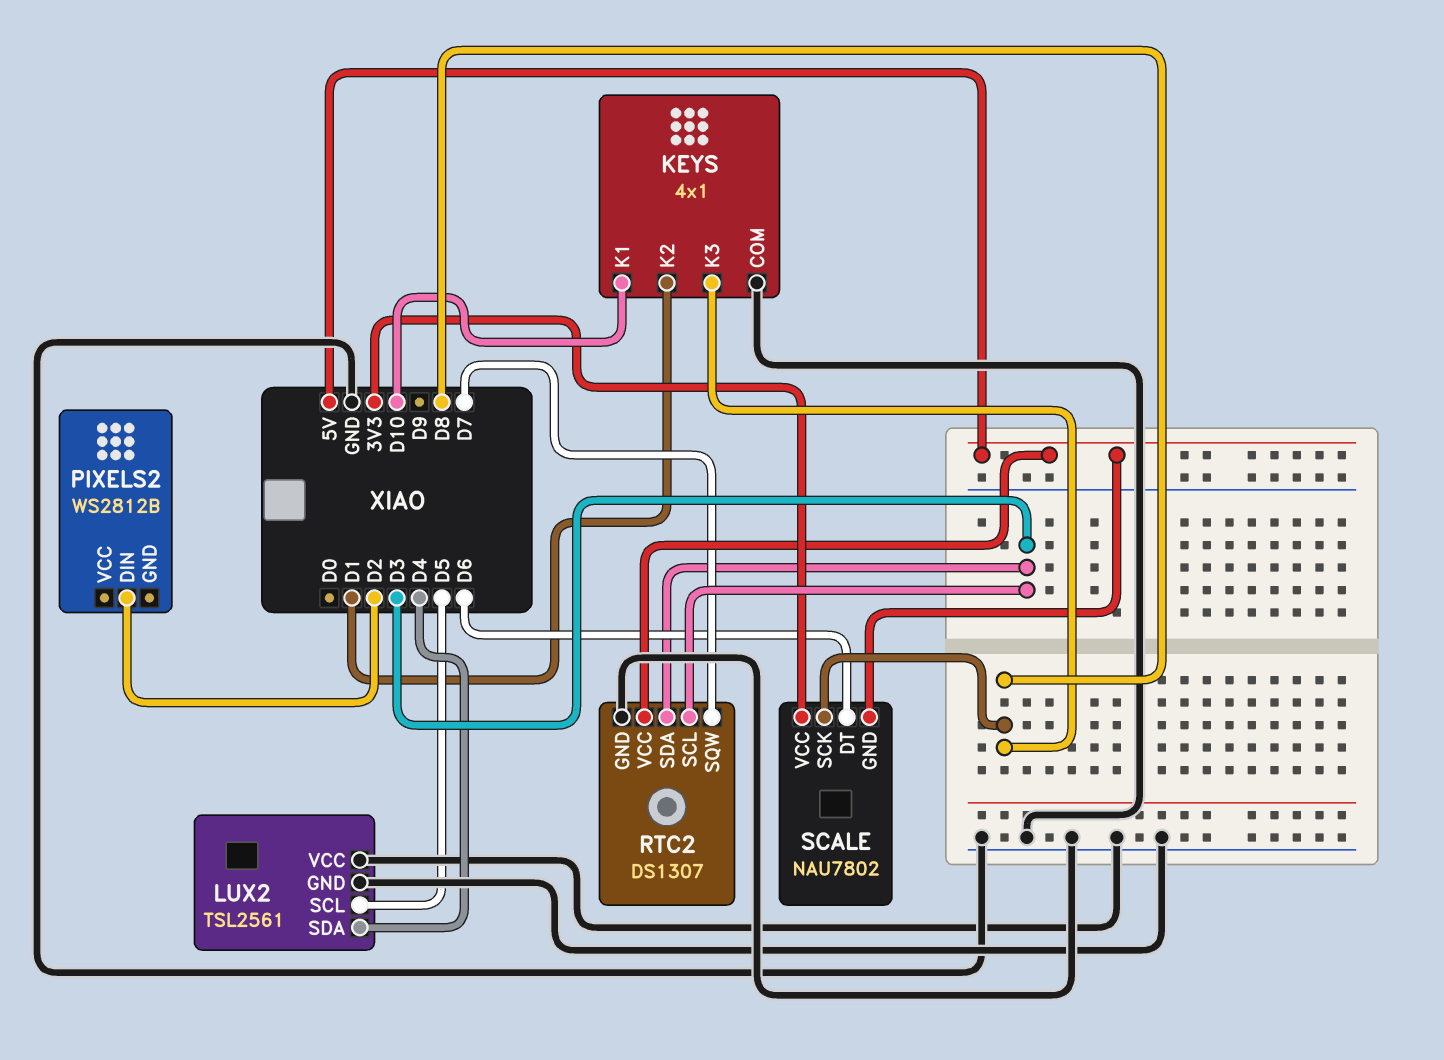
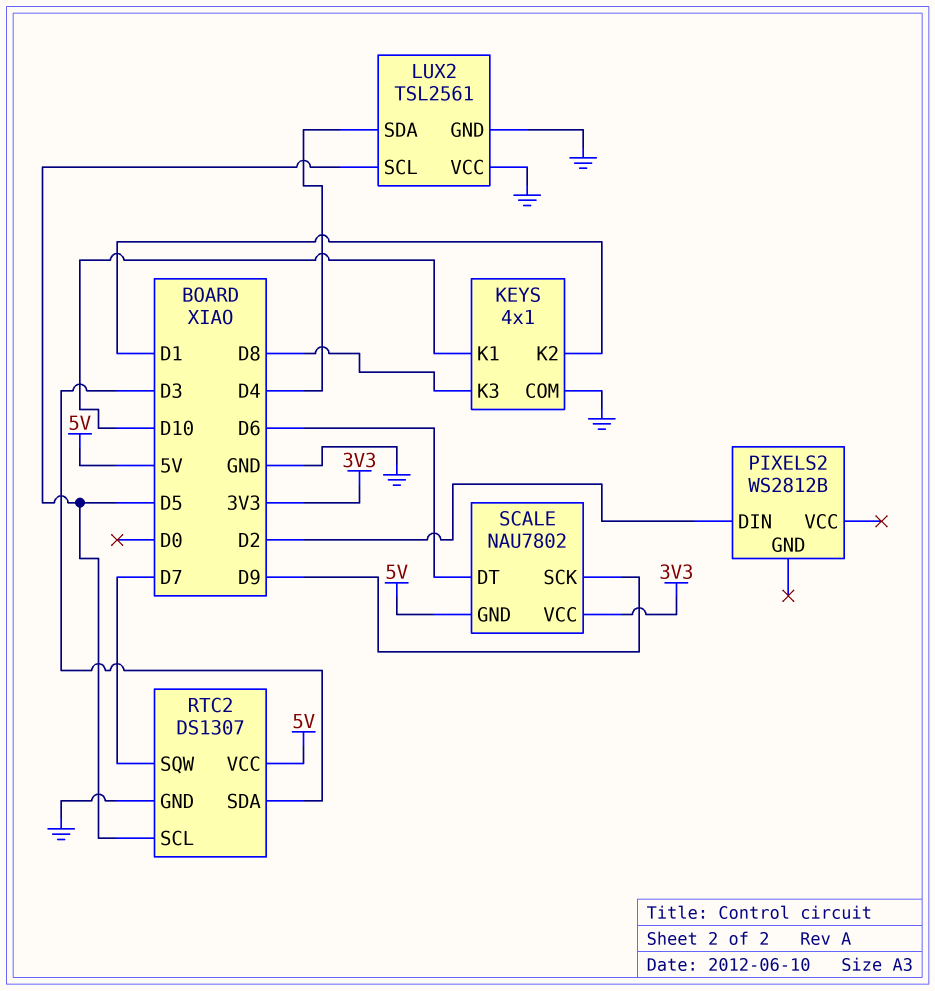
RTC2 pin SCL: D3 -> D5
SCALE pin SCK: D8 -> D9

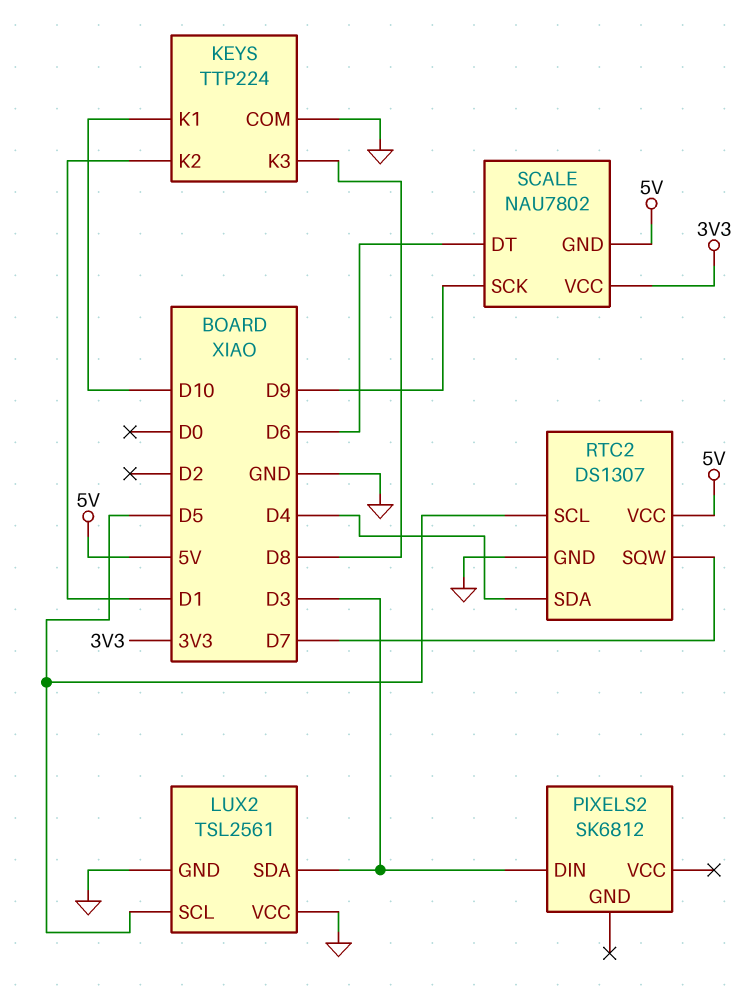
KEYS: 4x1 -> TTP224
LUX2 pin SDA: D4 -> D3
PIXELS2: WS2812B -> SK6812
PIXELS2 pin DIN: D2 -> D3
RTC2 pin SDA: D3 -> D4

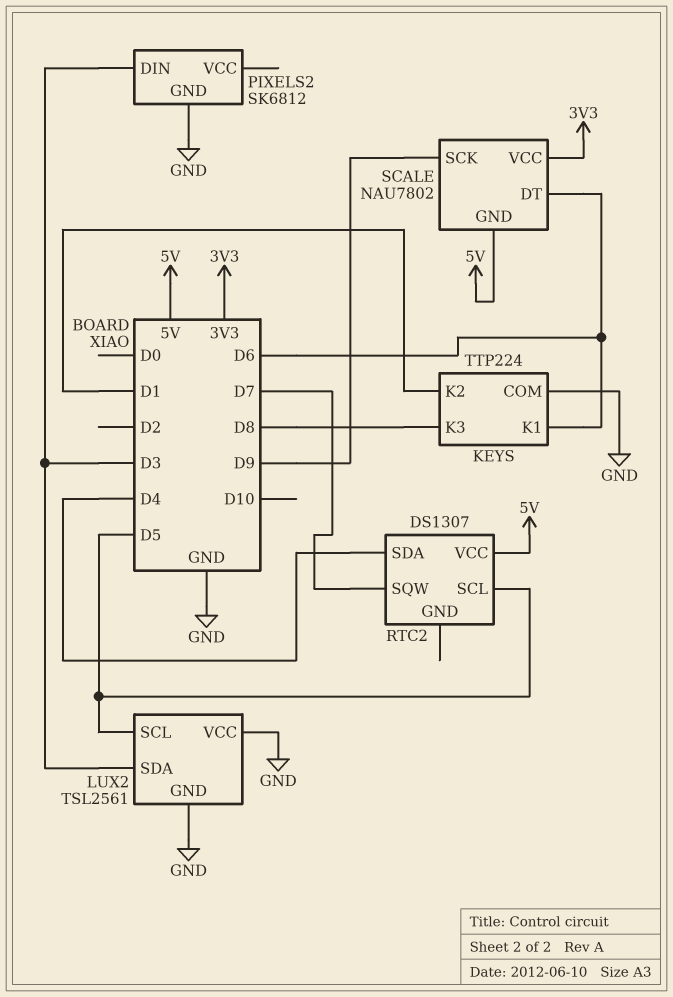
KEYS pin K1: D10 -> D6
PIXELS2 pin GND: none -> GND
RTC2 pin GND: GND -> none

